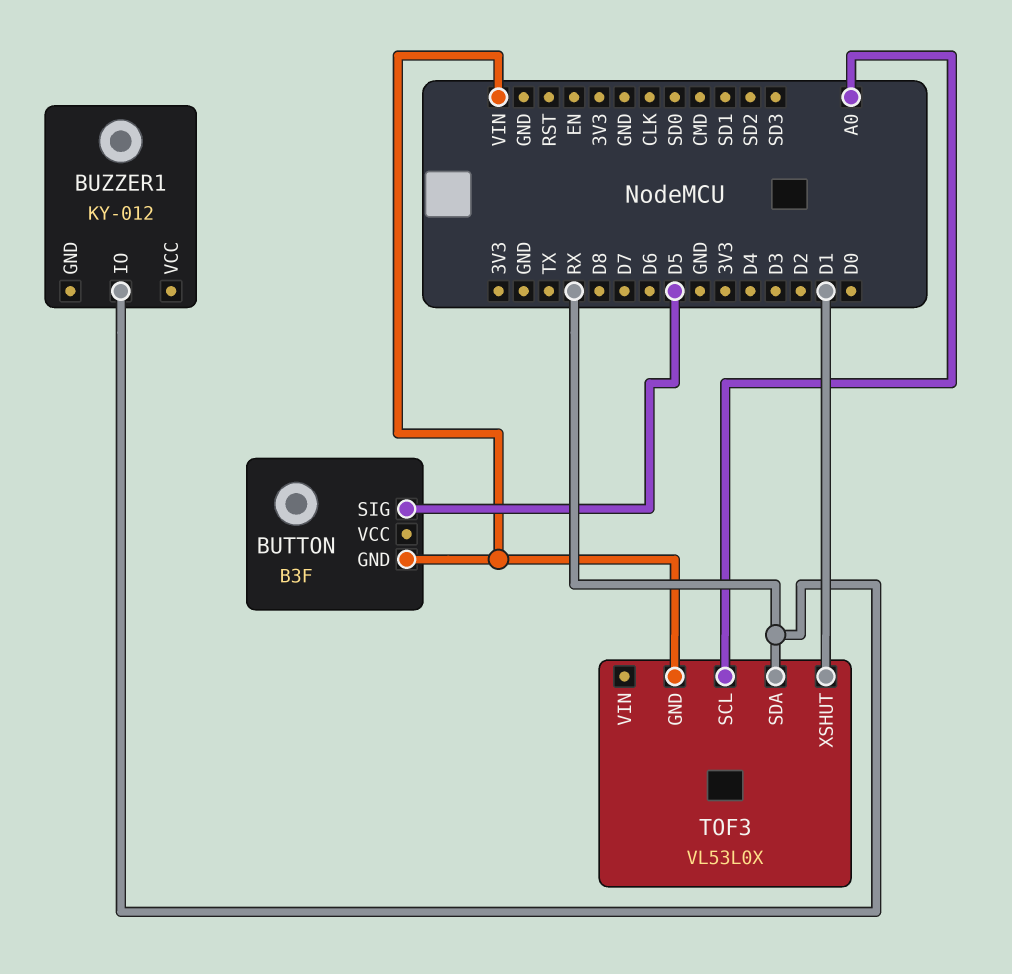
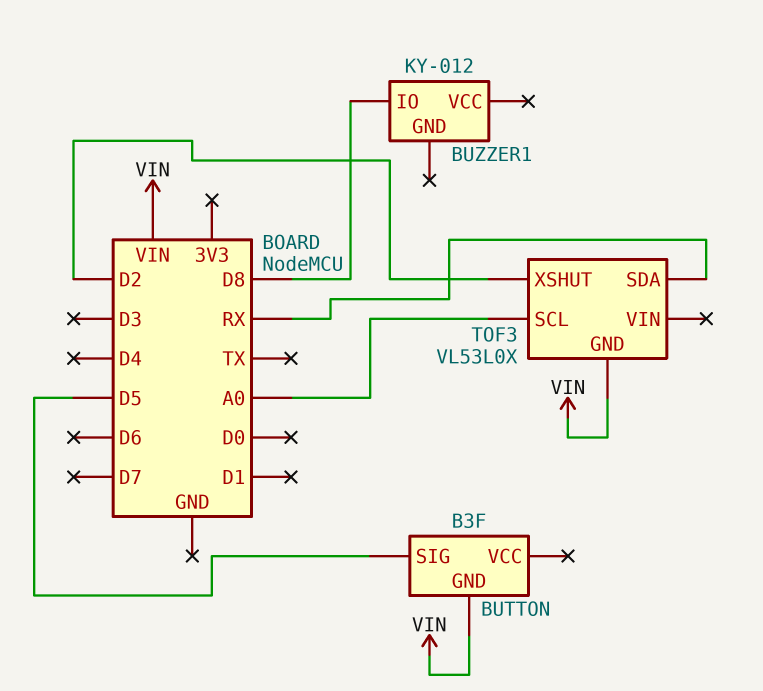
BUZZER1 pin IO: RX -> D8
TOF3 pin XSHUT: D1 -> D2

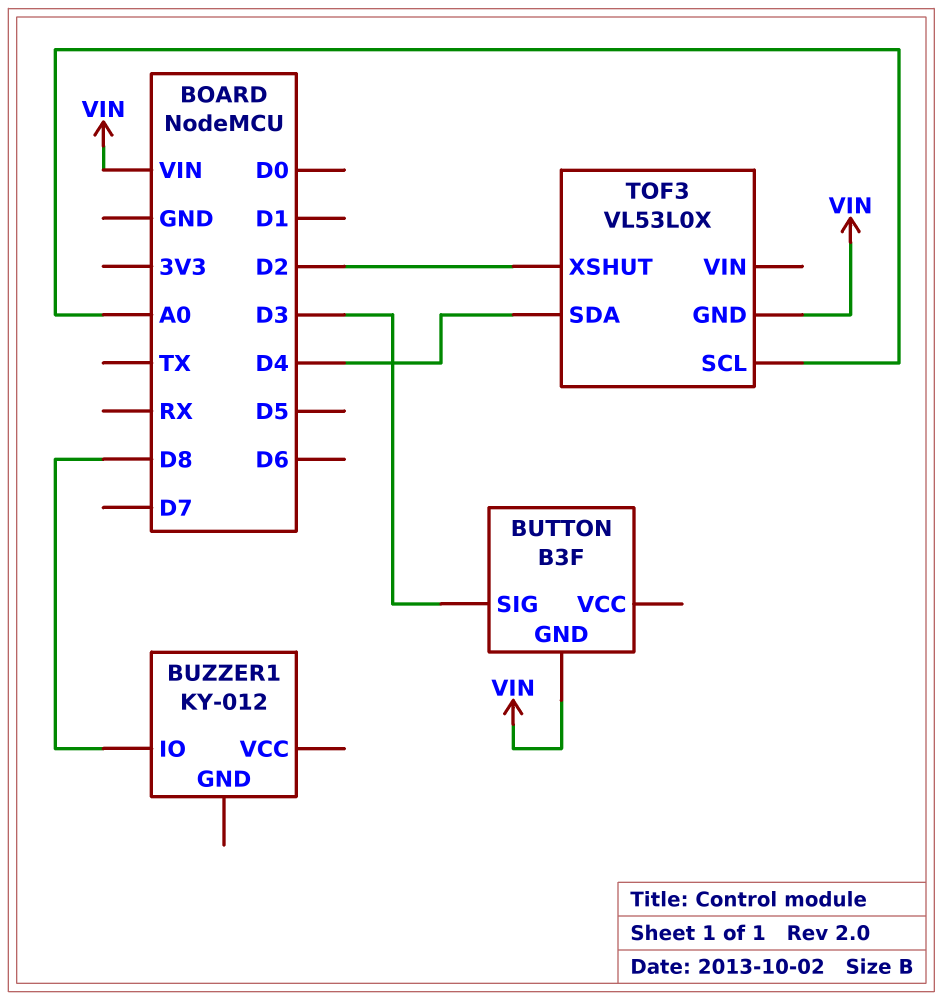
BUTTON pin SIG: D5 -> D3
TOF3 pin SDA: RX -> D4

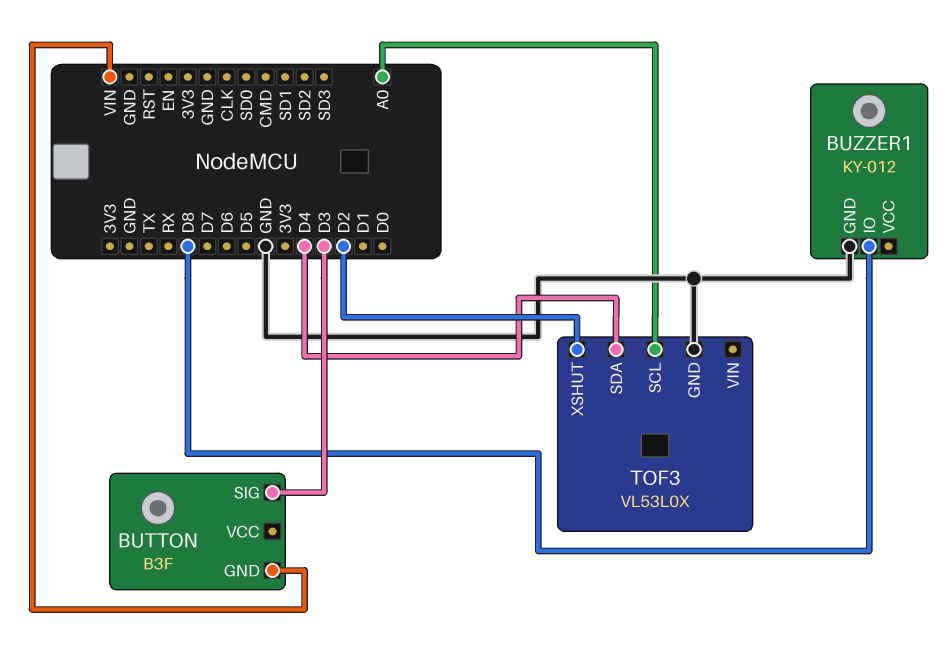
BUZZER1 pin GND: none -> GND
TOF3 pin GND: VIN -> GND

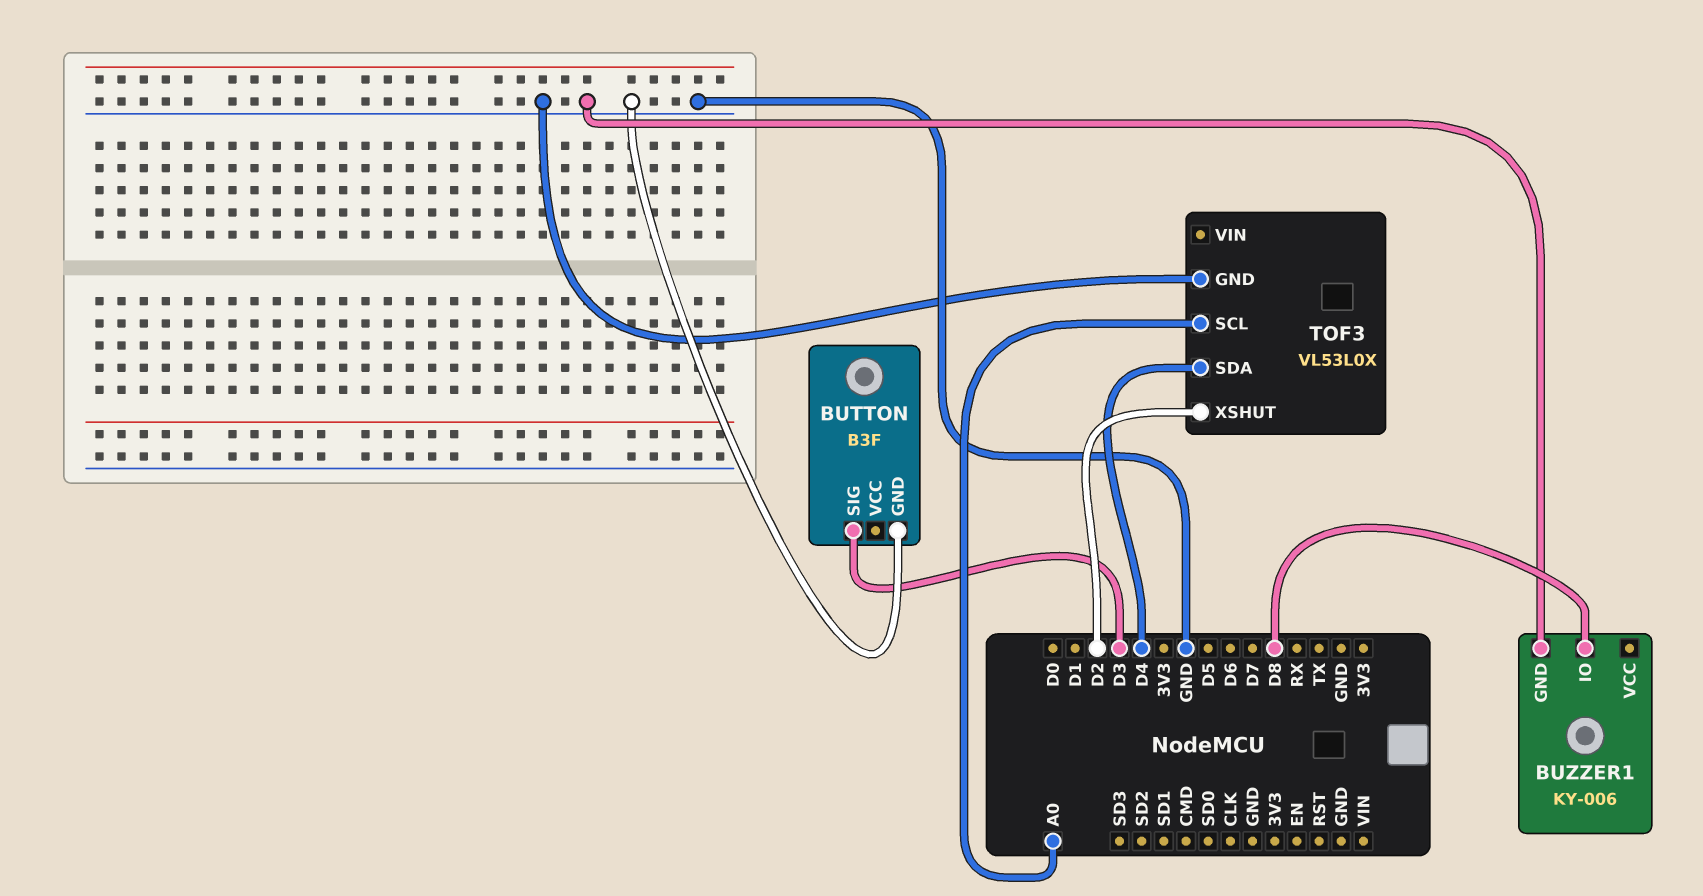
BUTTON pin GND: VIN -> GND
BUZZER1: KY-012 -> KY-006

